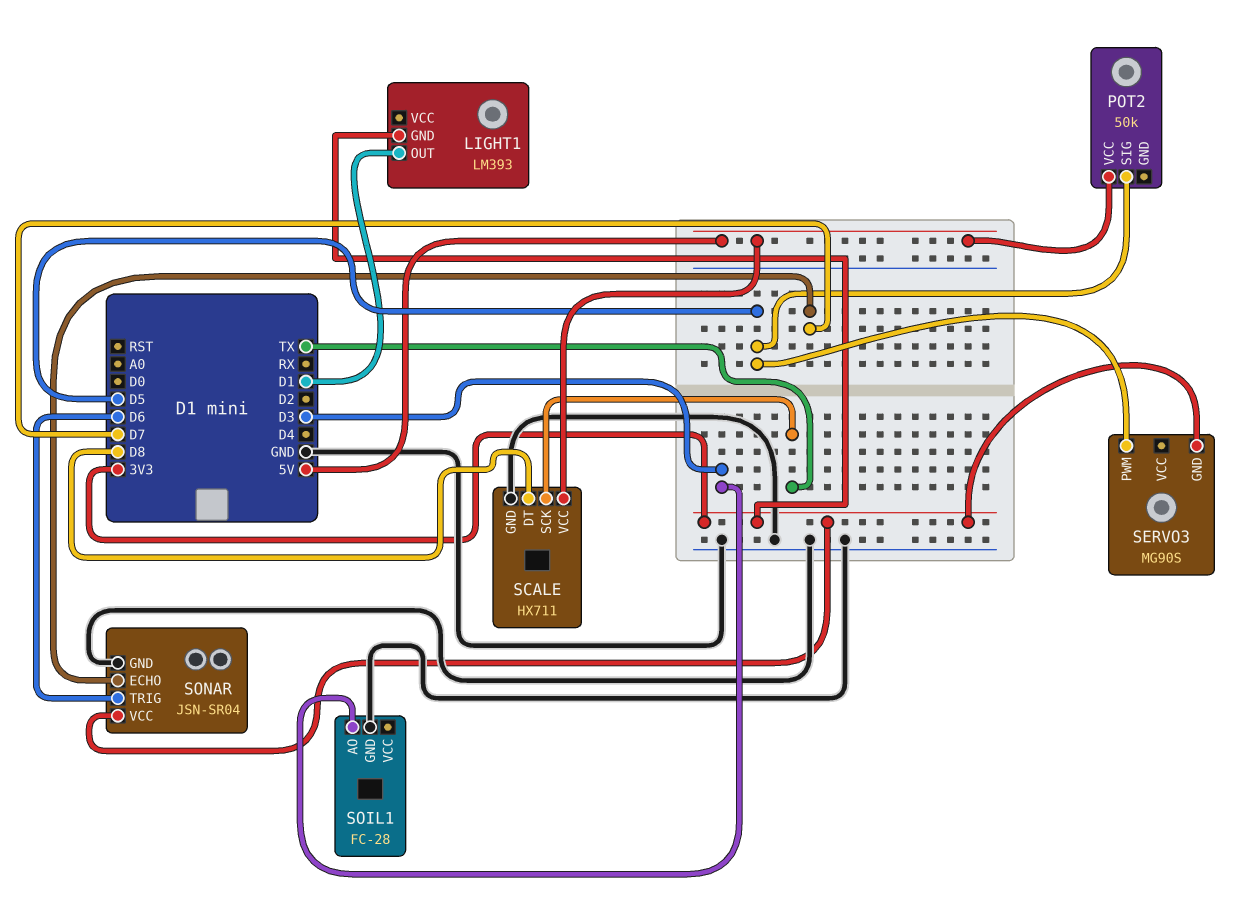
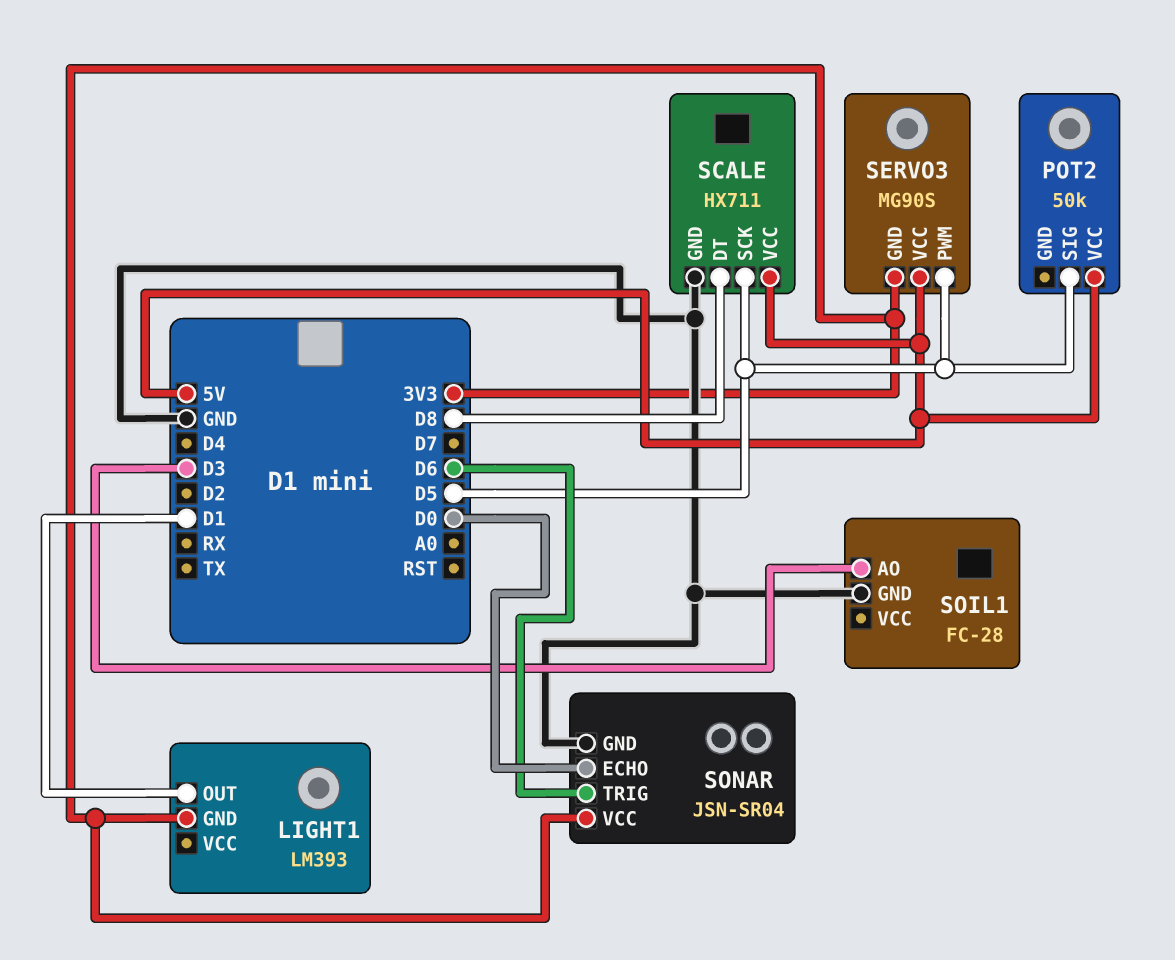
SCALE pin SCK: TX -> D5
SERVO3 pin VCC: none -> 5V
SONAR pin ECHO: D7 -> D0

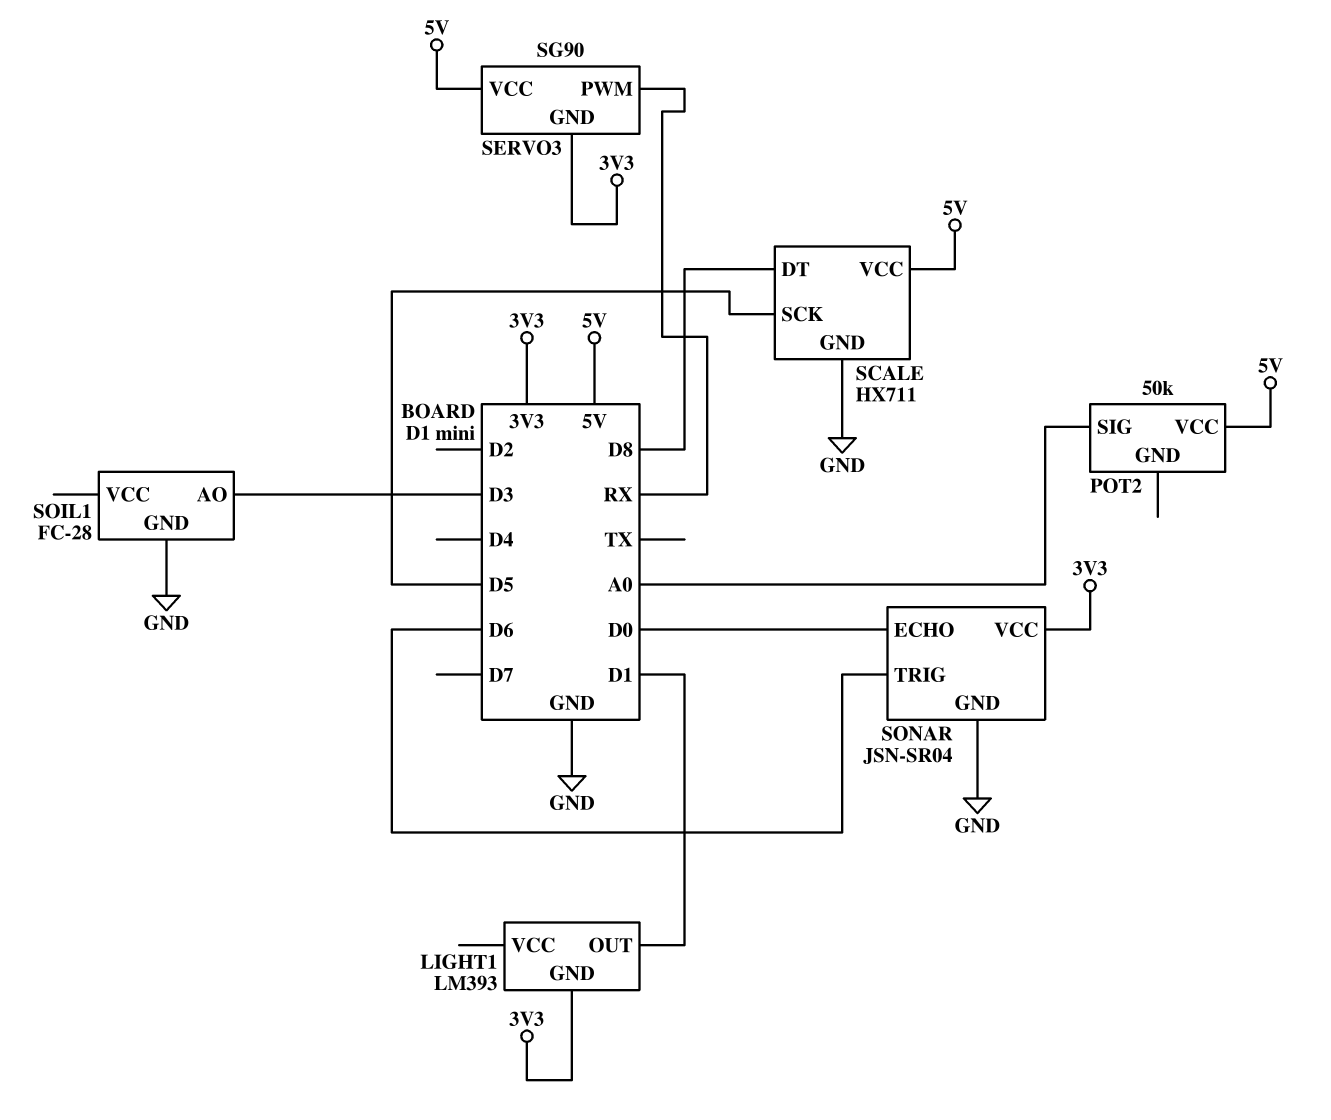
POT2 pin SIG: D5 -> A0
SERVO3: MG90S -> SG90
SERVO3 pin PWM: D5 -> RX

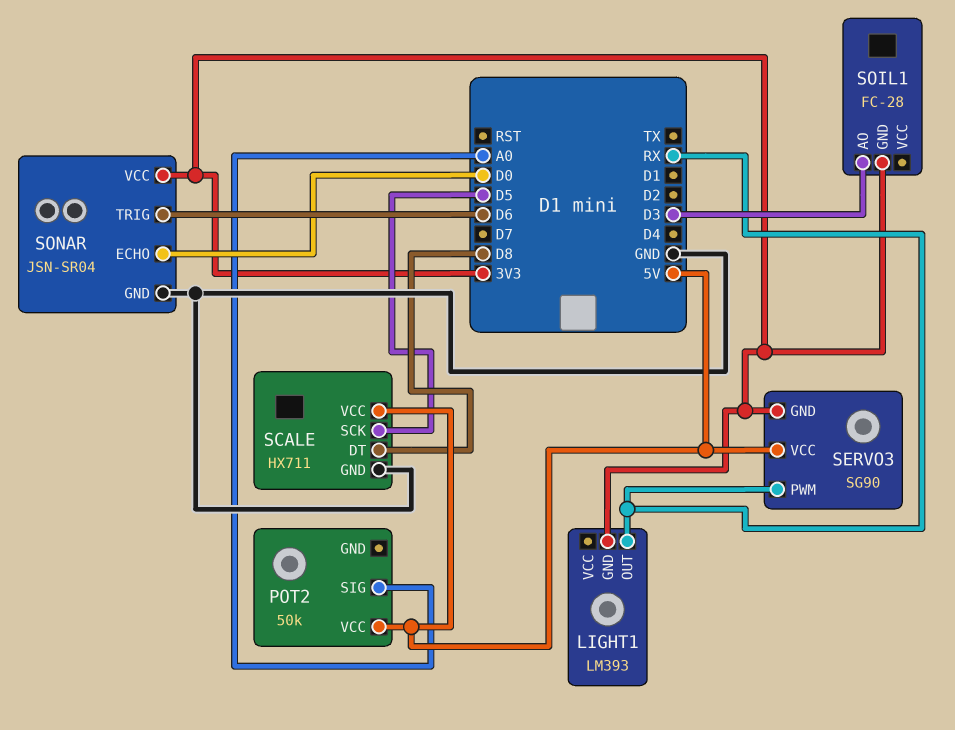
LIGHT1 pin OUT: D1 -> RX
SOIL1 pin GND: GND -> 3V3

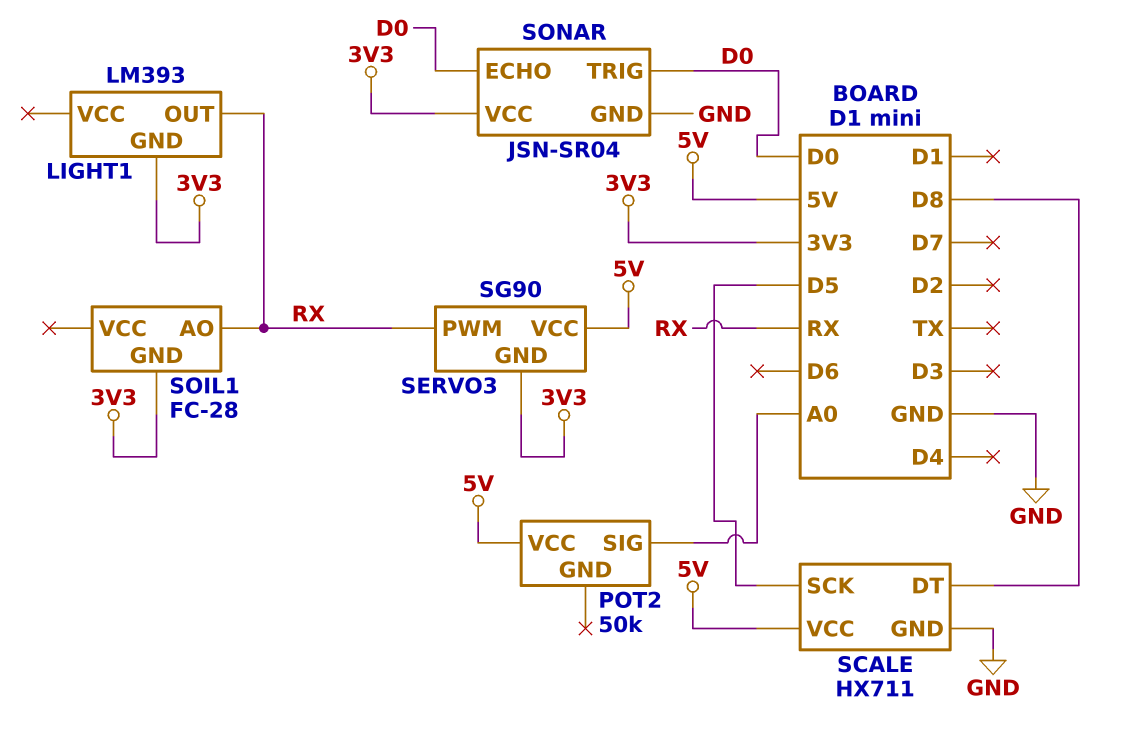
SOIL1 pin AO: D3 -> RX
SONAR pin TRIG: D6 -> D0

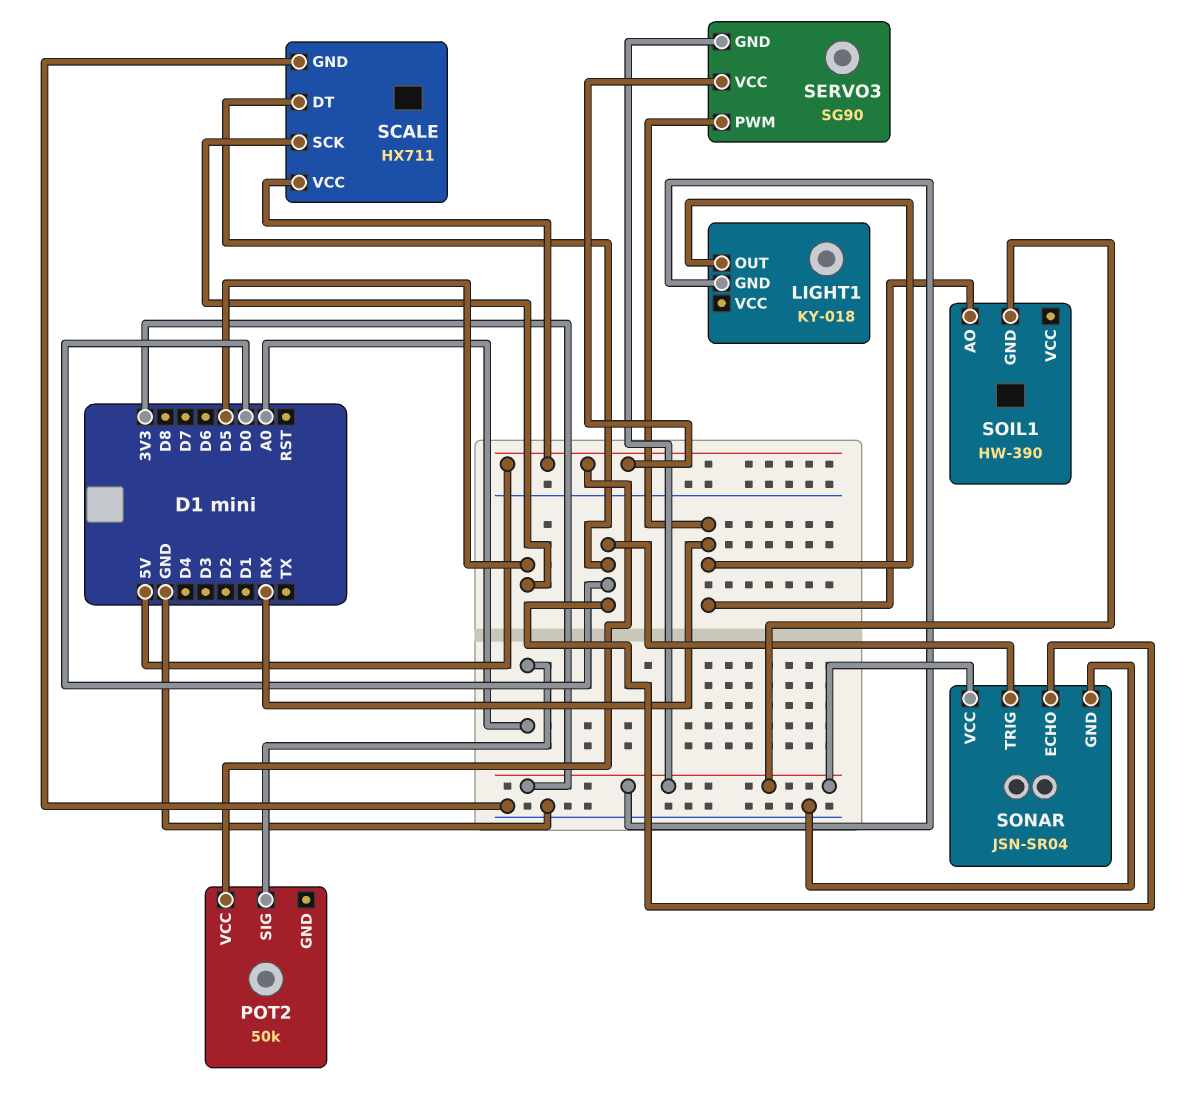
LIGHT1: LM393 -> KY-018
SCALE pin DT: D8 -> D0
SOIL1: FC-28 -> HW-390

